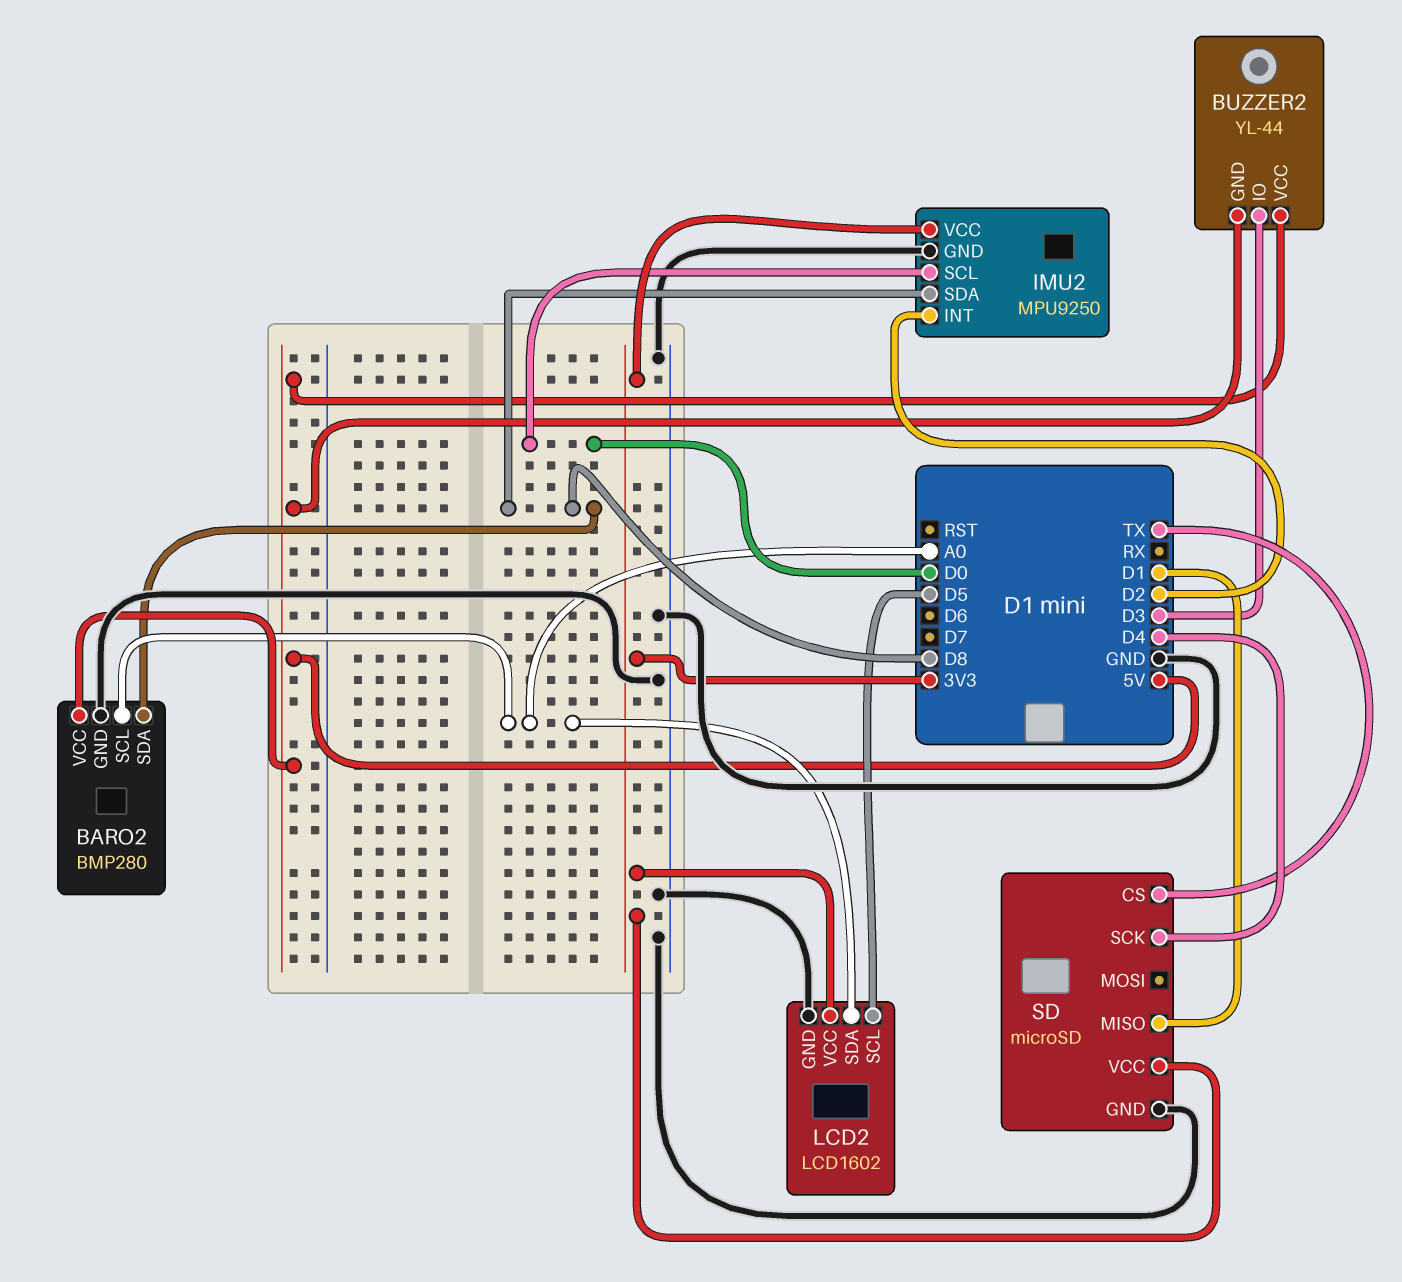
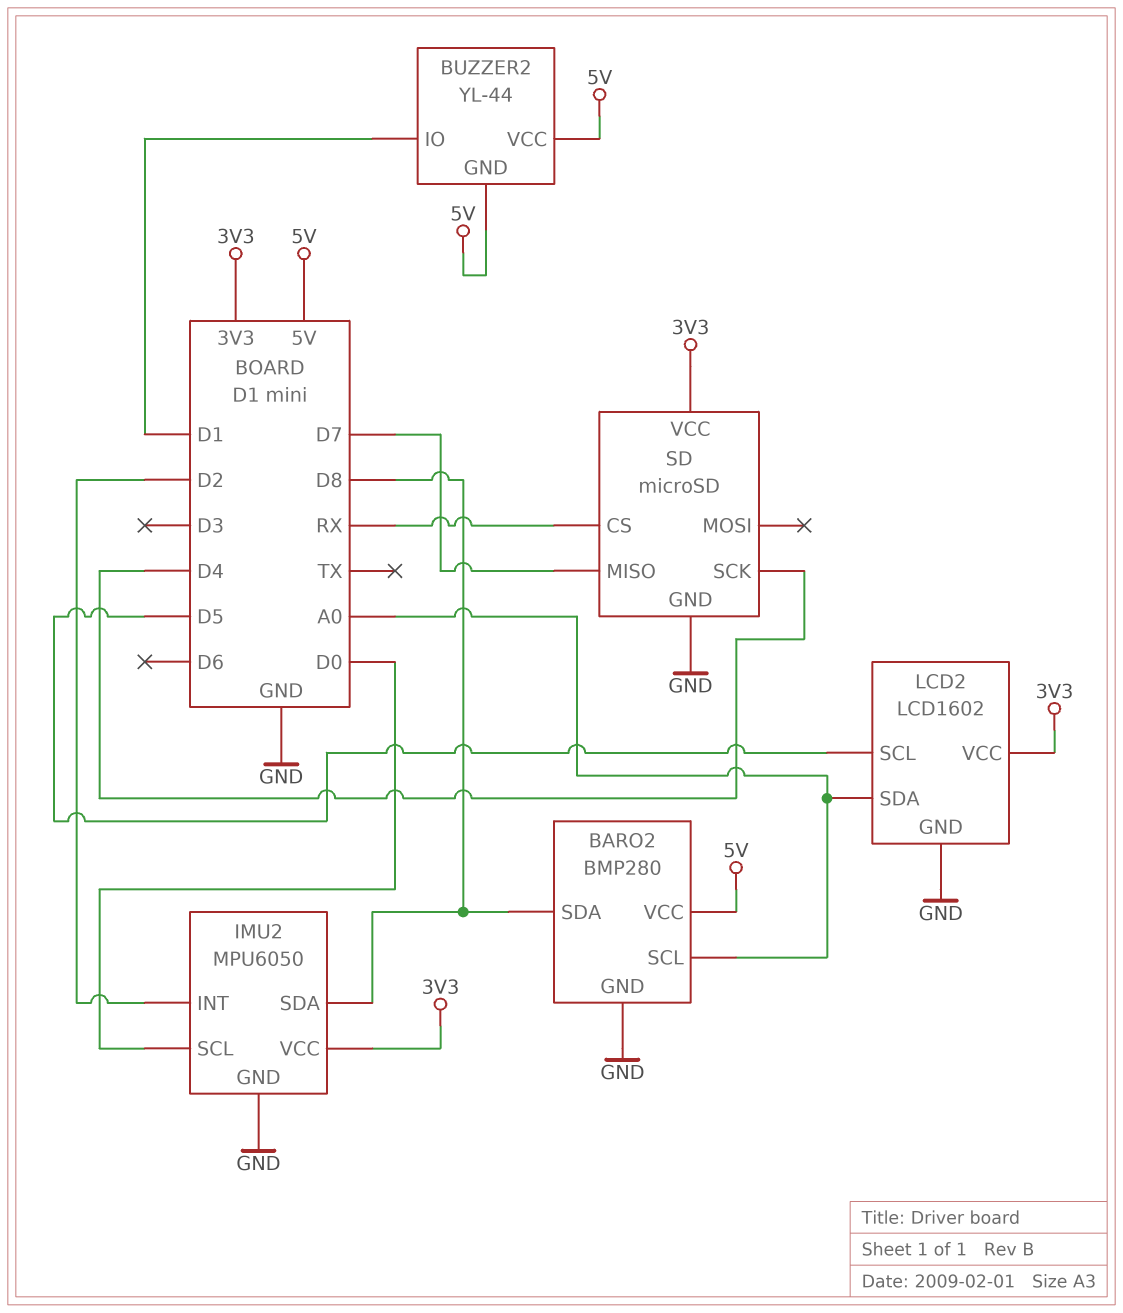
BUZZER2 pin IO: D3 -> D1
IMU2: MPU9250 -> MPU6050
SD pin CS: TX -> RX
SD pin MISO: D1 -> D7

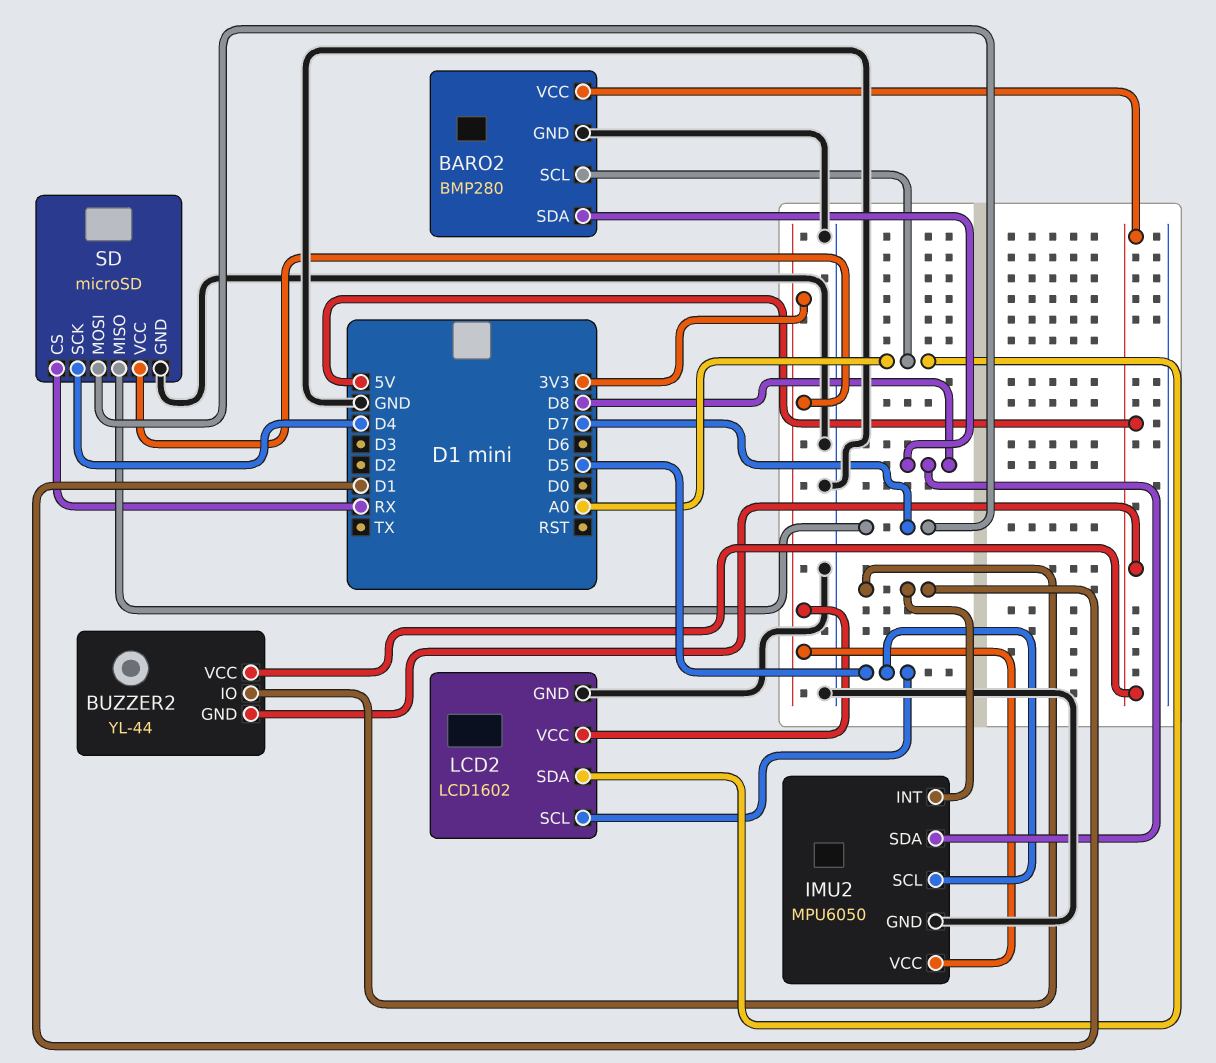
IMU2 pin INT: D2 -> D1
IMU2 pin SCL: D0 -> D5
SD pin MOSI: none -> D7

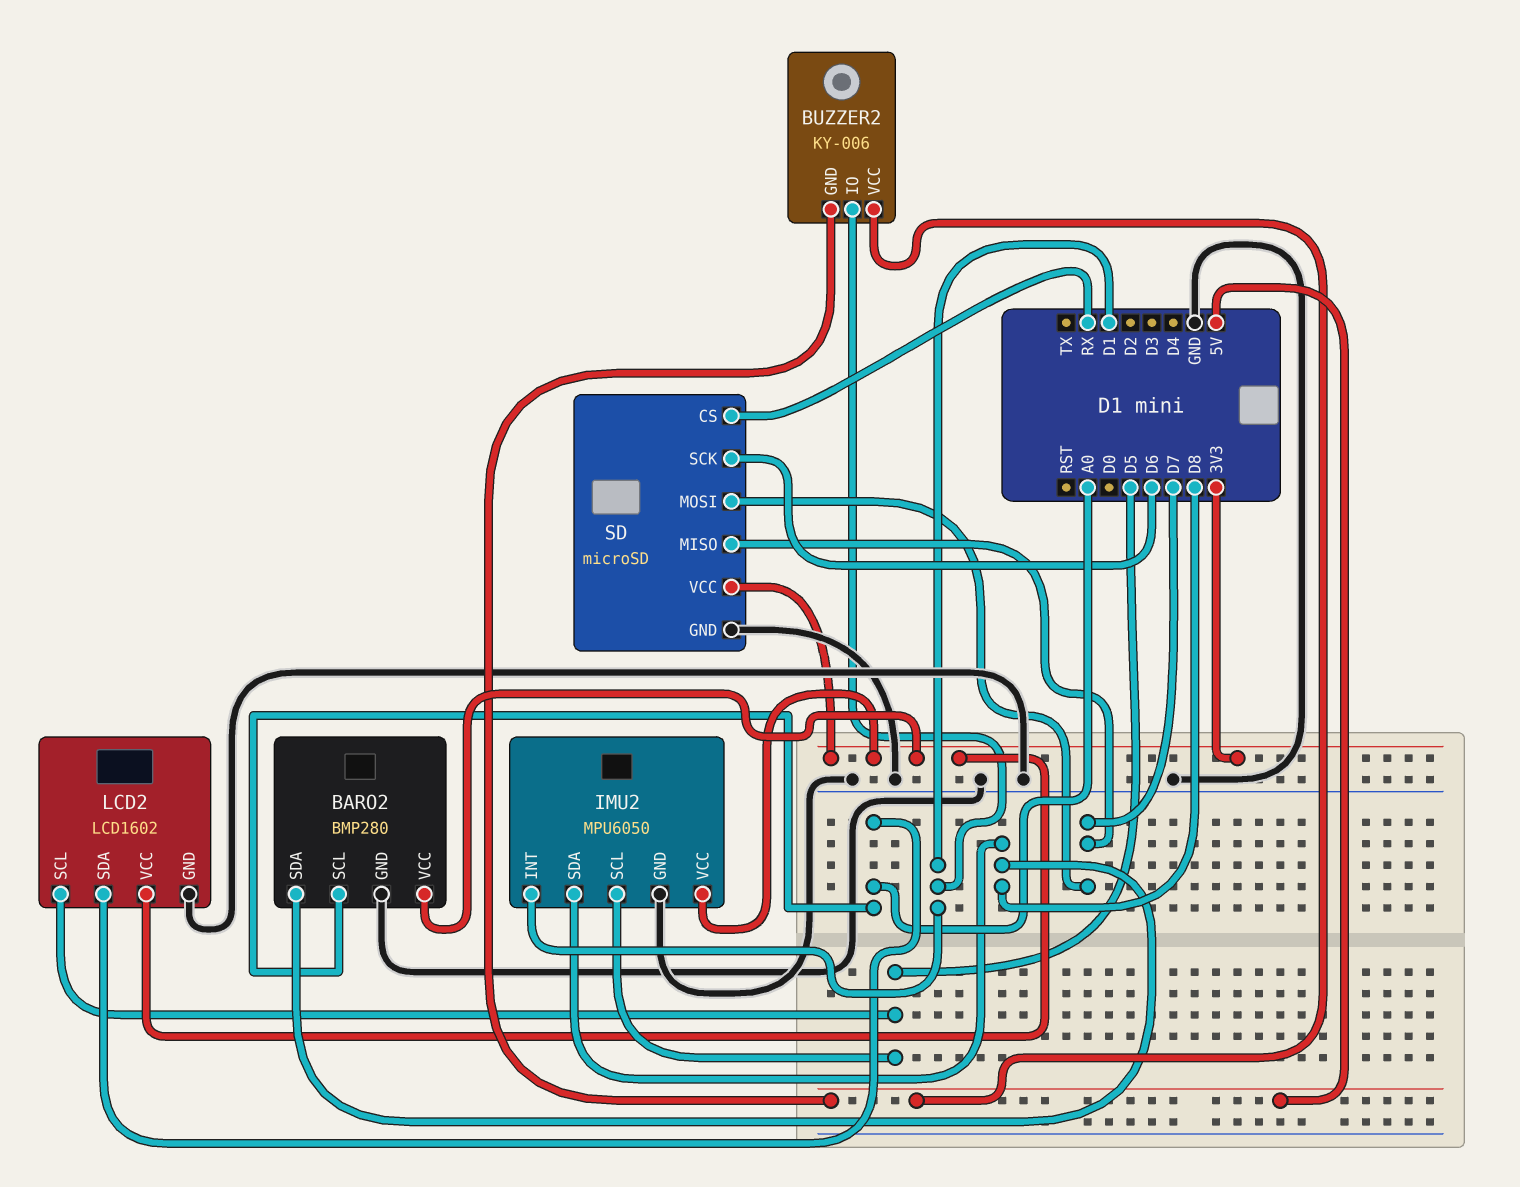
BARO2 pin VCC: 5V -> 3V3
BUZZER2: YL-44 -> KY-006
SD pin SCK: D4 -> D6

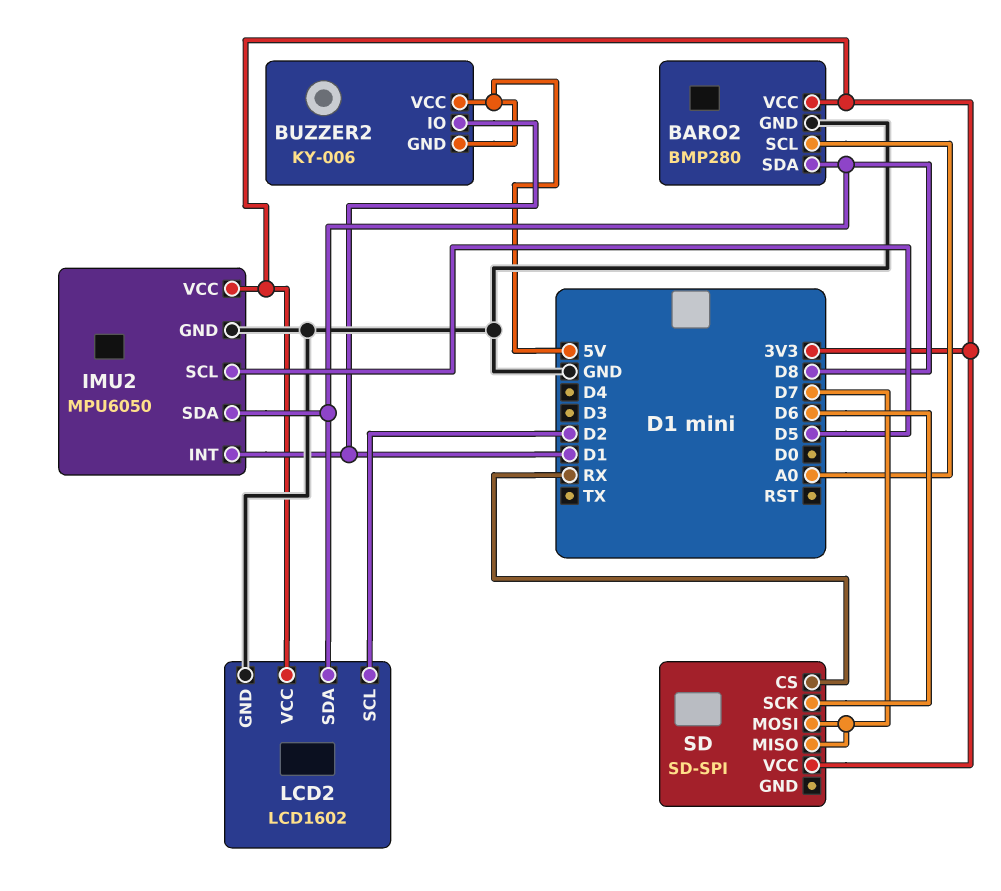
LCD2 pin SCL: D5 -> D2
LCD2 pin SDA: A0 -> D8
SD: microSD -> SD-SPI
SD pin GND: GND -> none

